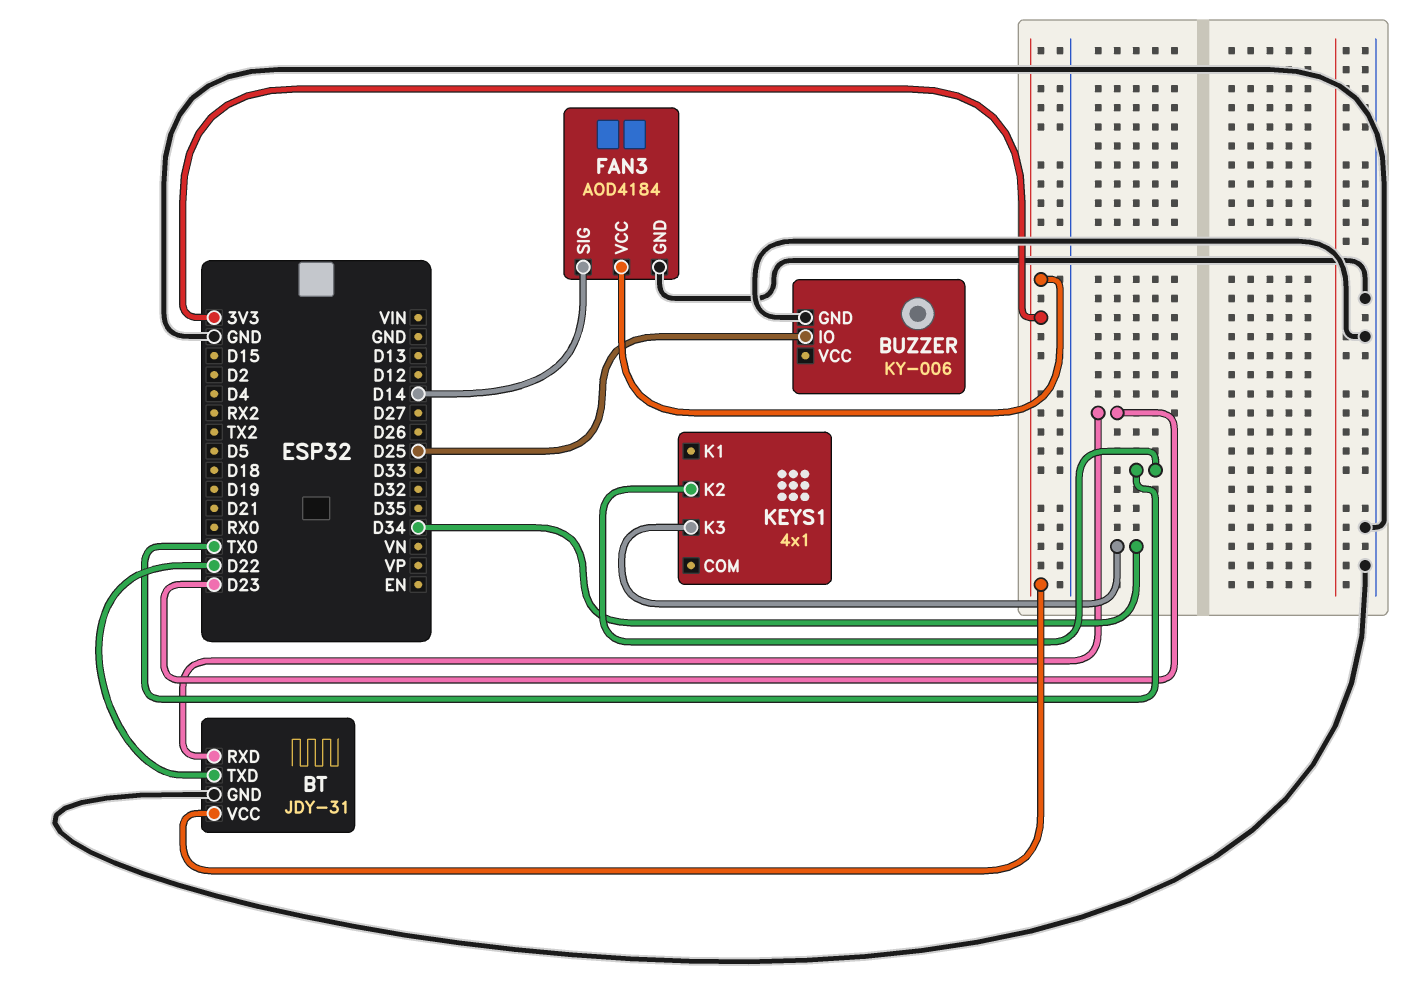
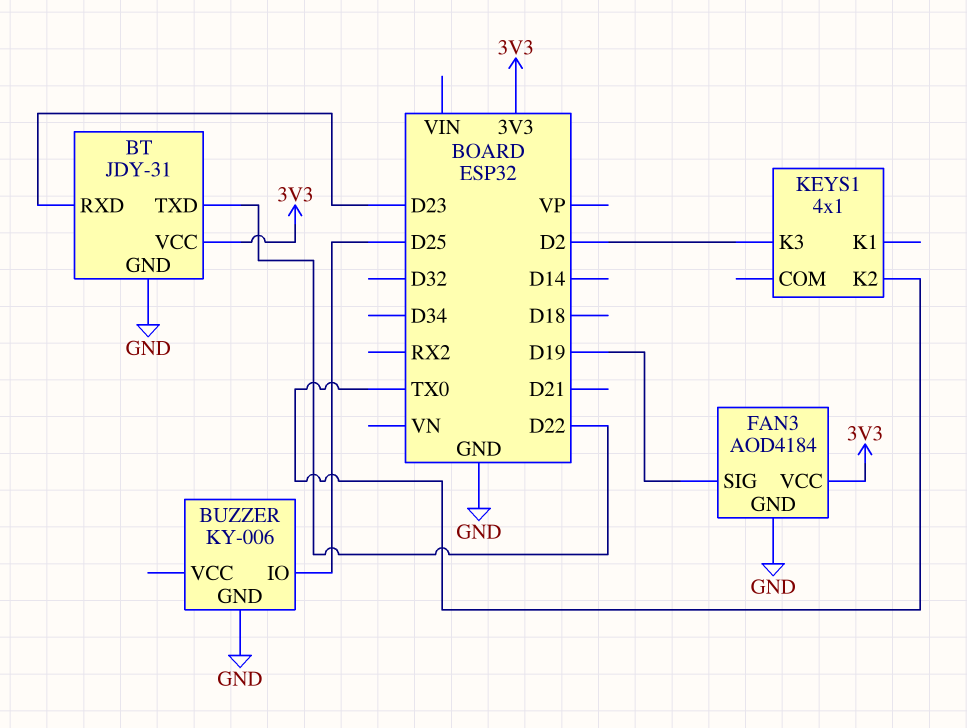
FAN3 pin SIG: D14 -> D19
KEYS1 pin K3: D34 -> D2

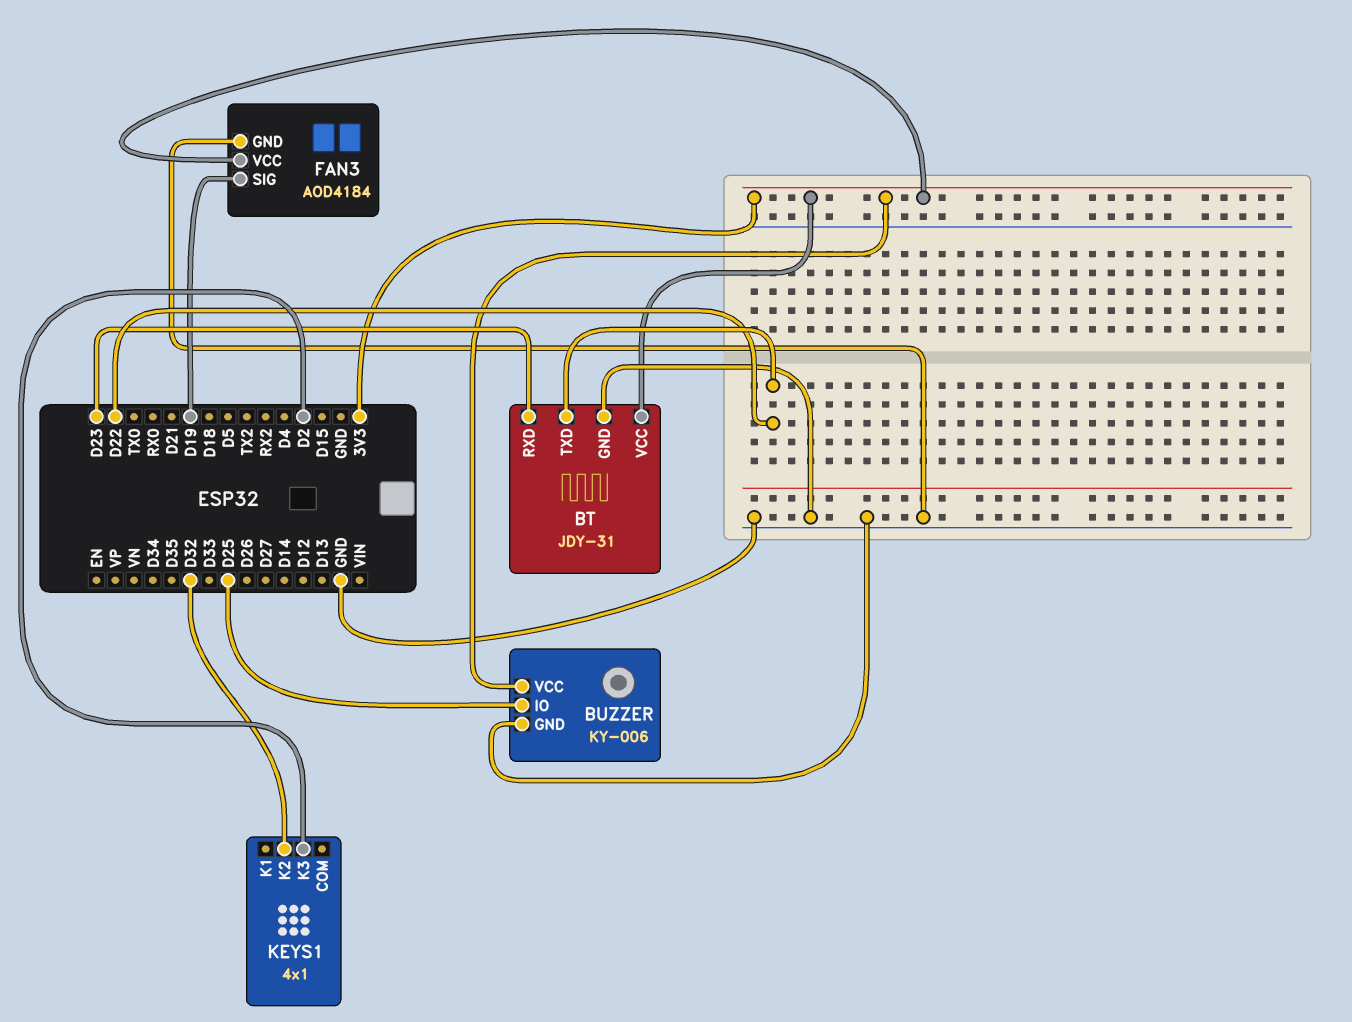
BUZZER pin VCC: none -> 3V3
KEYS1 pin K2: TX0 -> D32

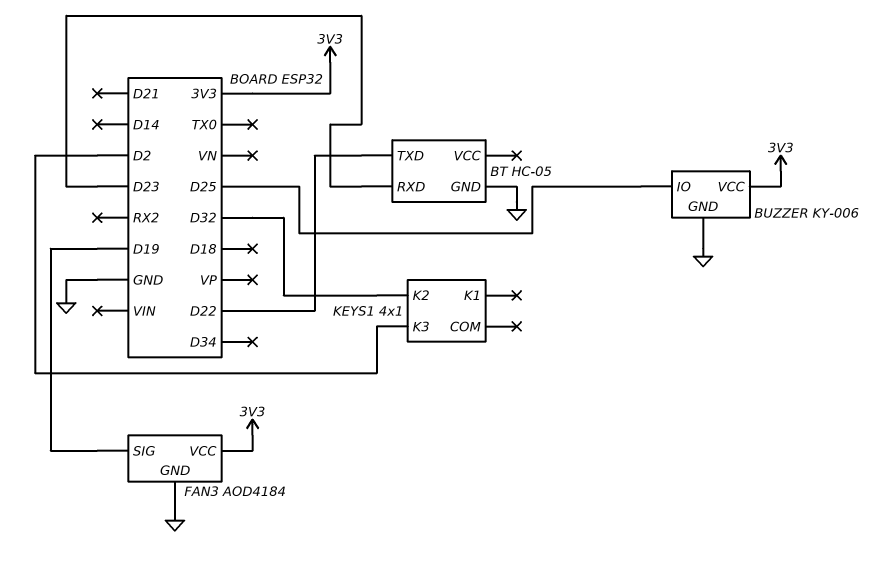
BT: JDY-31 -> HC-05
BT pin VCC: 3V3 -> none

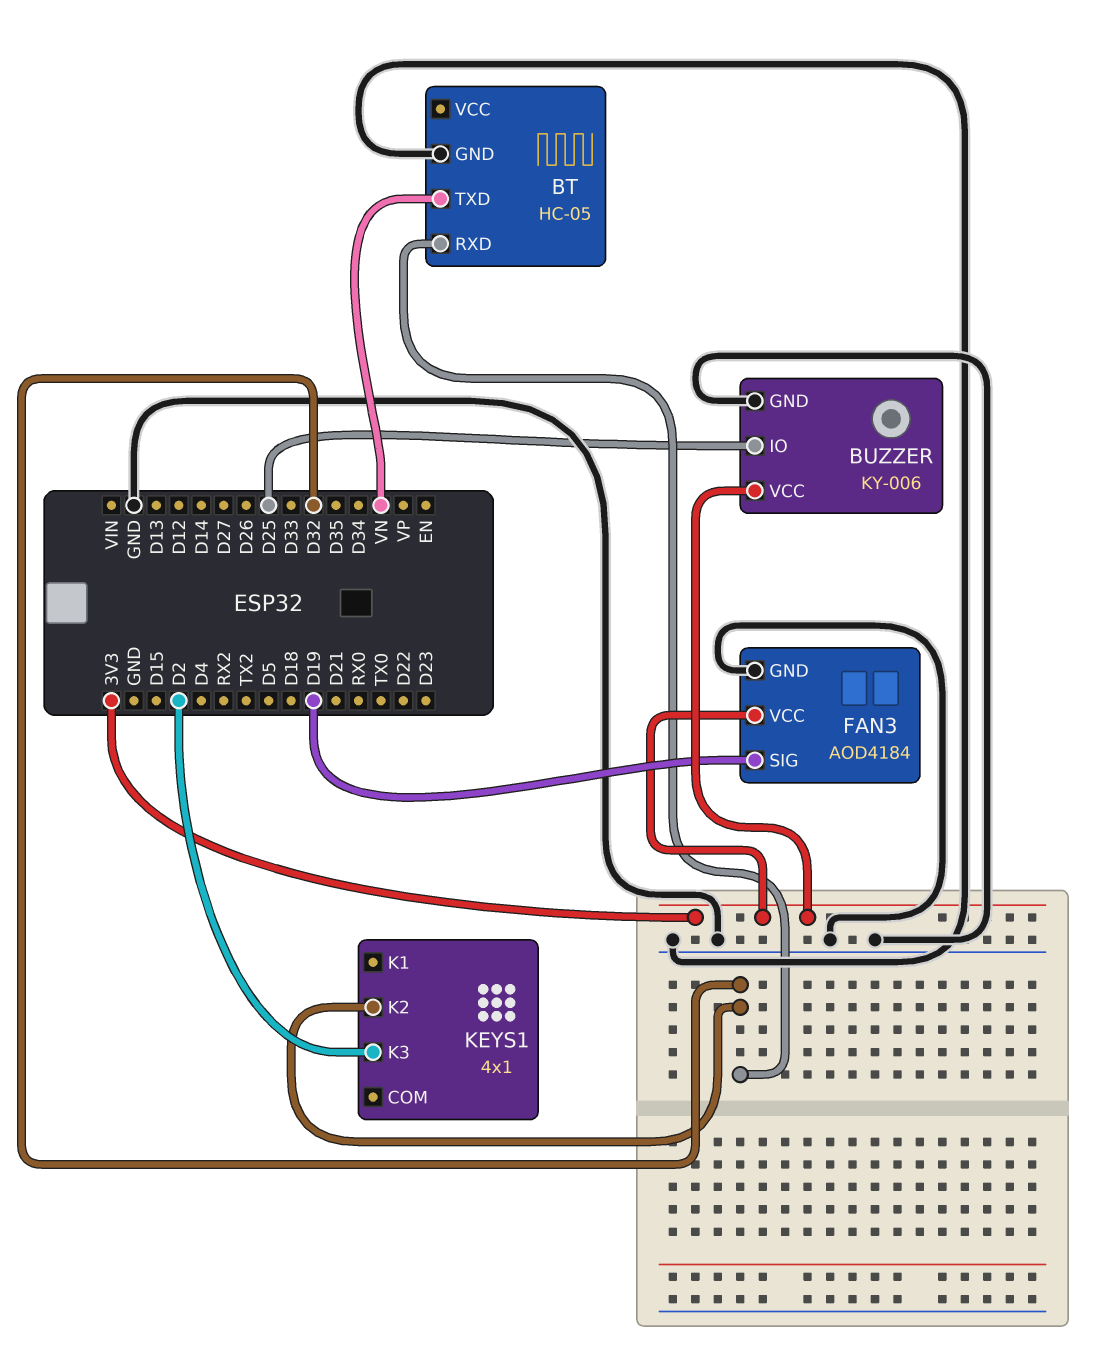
BT pin RXD: D23 -> D32
BT pin TXD: D22 -> VN

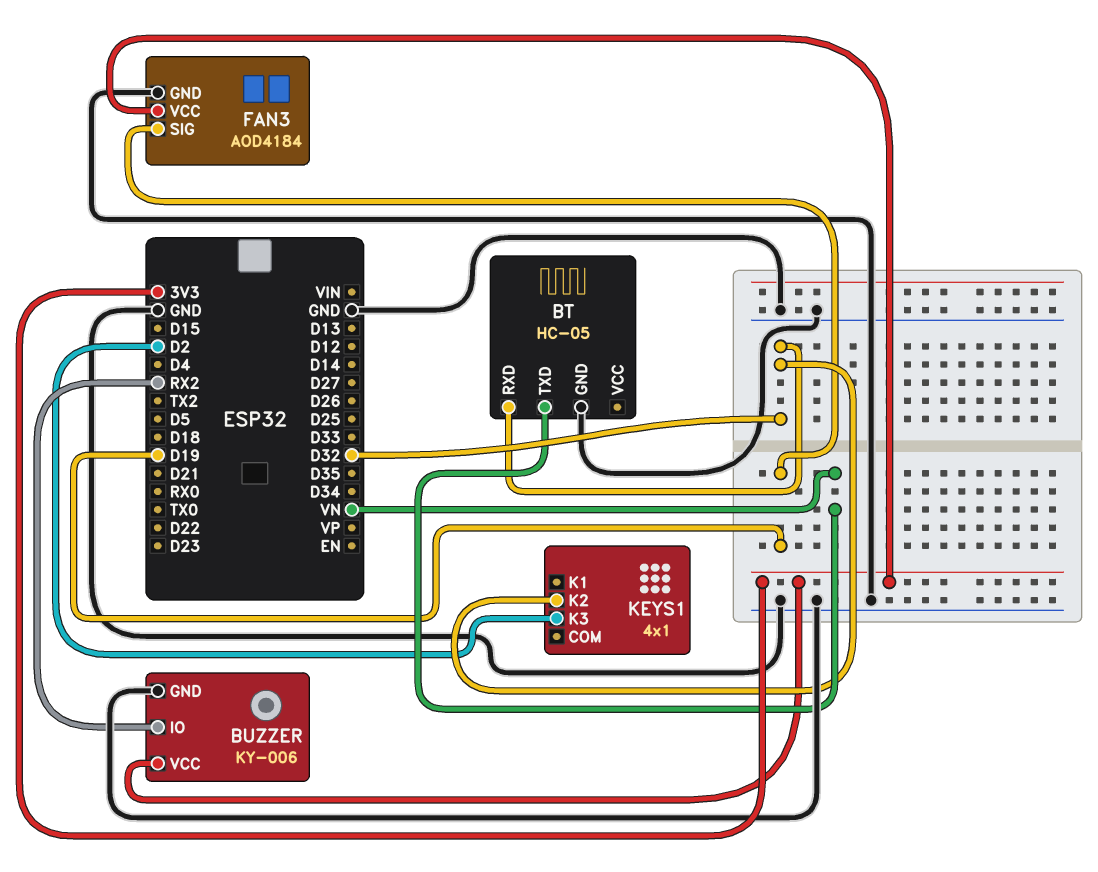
BUZZER pin IO: D25 -> RX2

